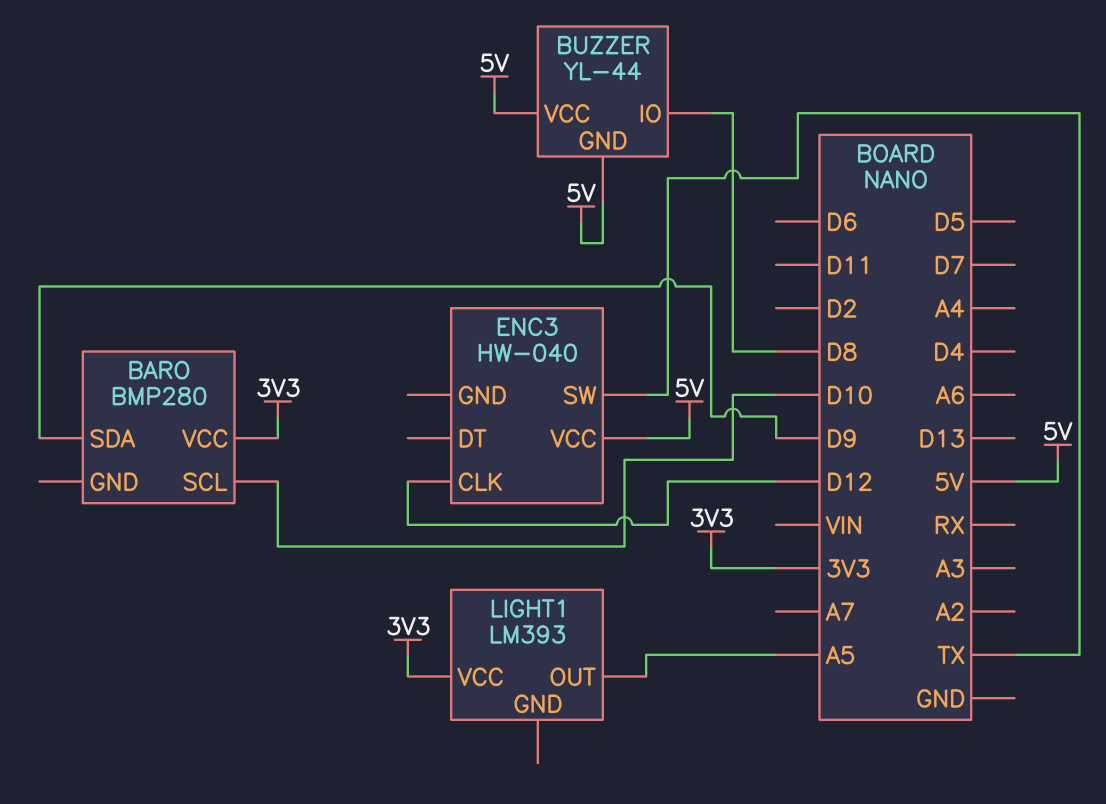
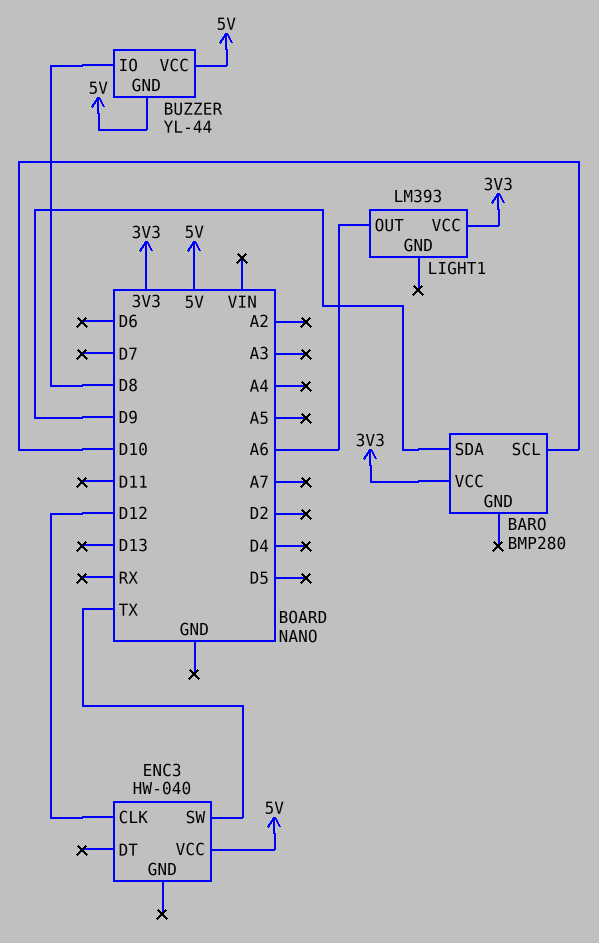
LIGHT1 pin OUT: A5 -> A6

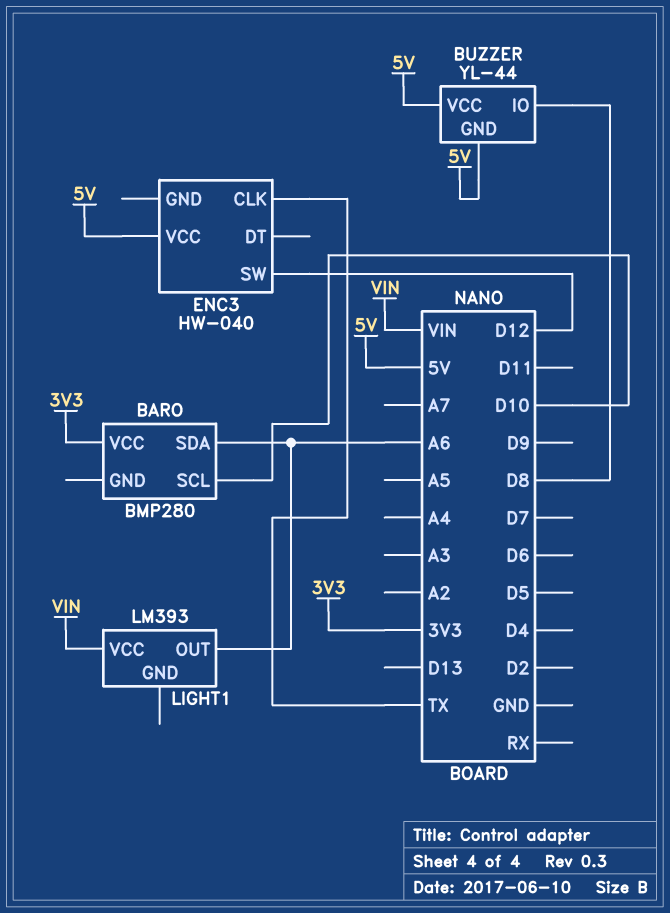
BARO pin SDA: D9 -> A6
ENC3 pin CLK: D12 -> TX
ENC3 pin SW: TX -> D12
LIGHT1 pin VCC: 3V3 -> VIN

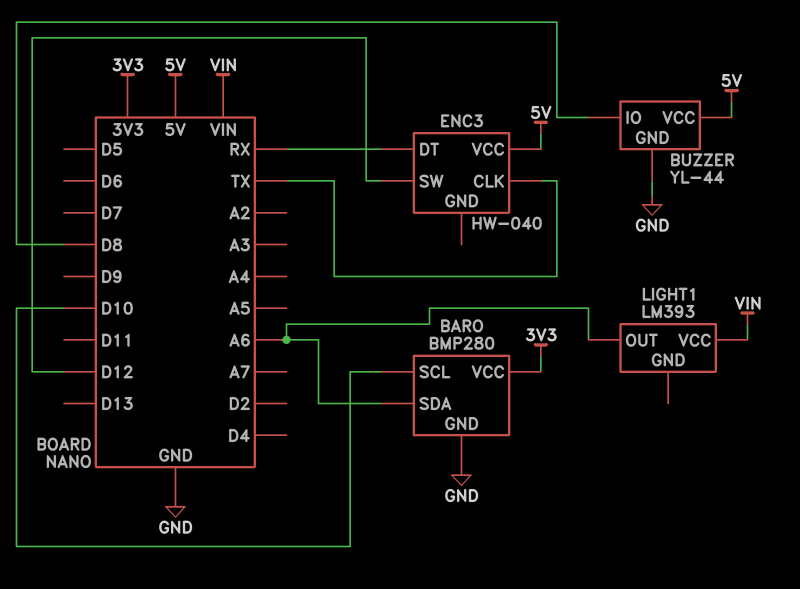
BARO pin GND: none -> GND
BUZZER pin GND: 5V -> GND
ENC3 pin DT: none -> RX

